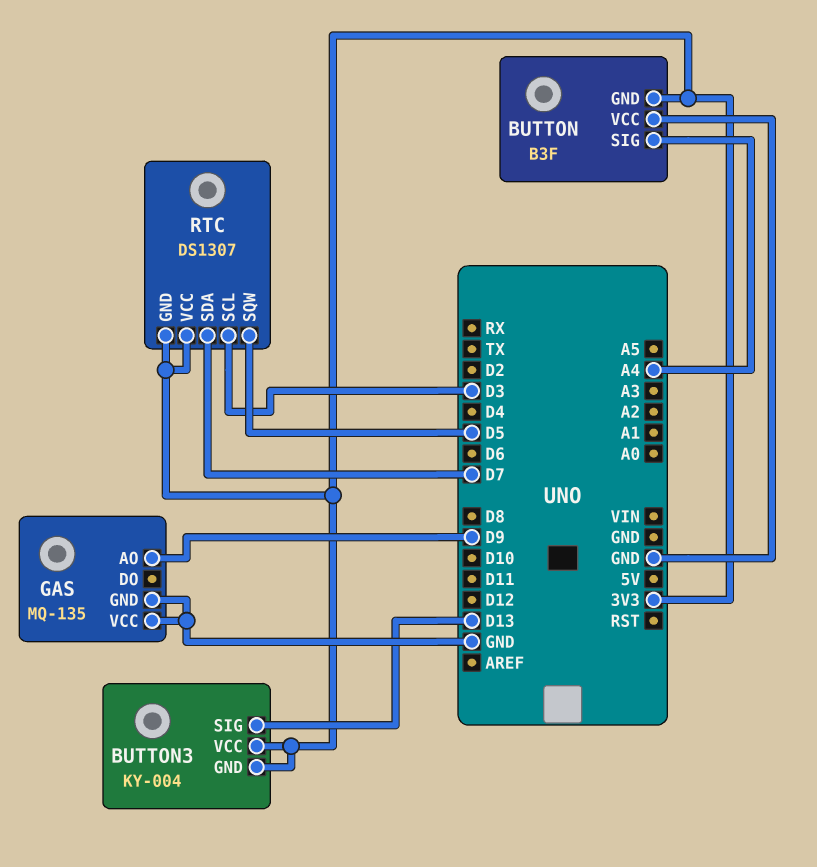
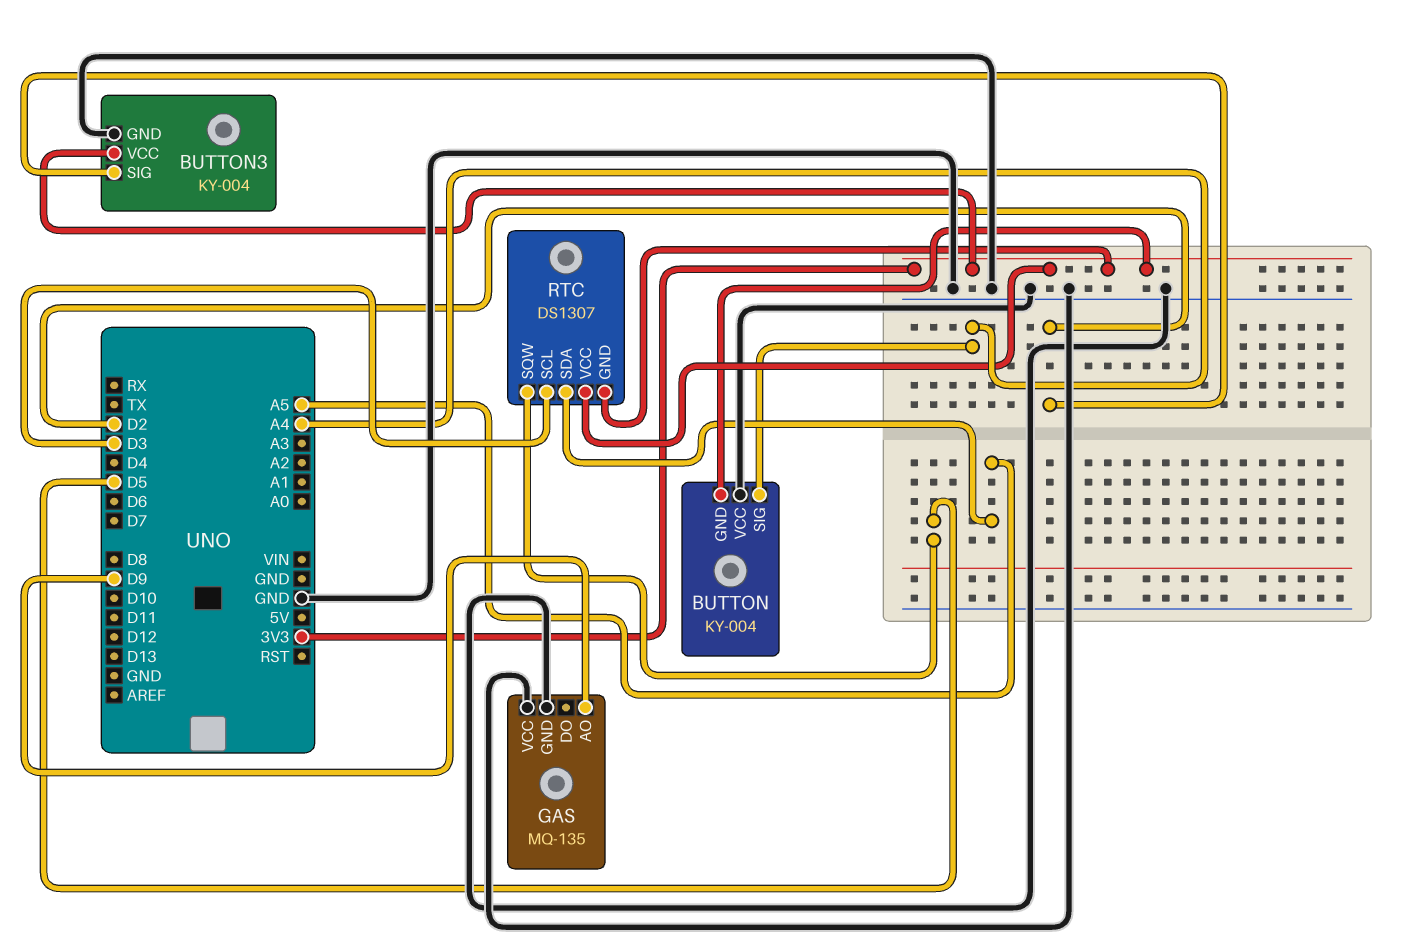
BUTTON: B3F -> KY-004
BUTTON3 pin GND: 3V3 -> GND
BUTTON3 pin SIG: D13 -> D2
RTC pin SDA: D7 -> A5

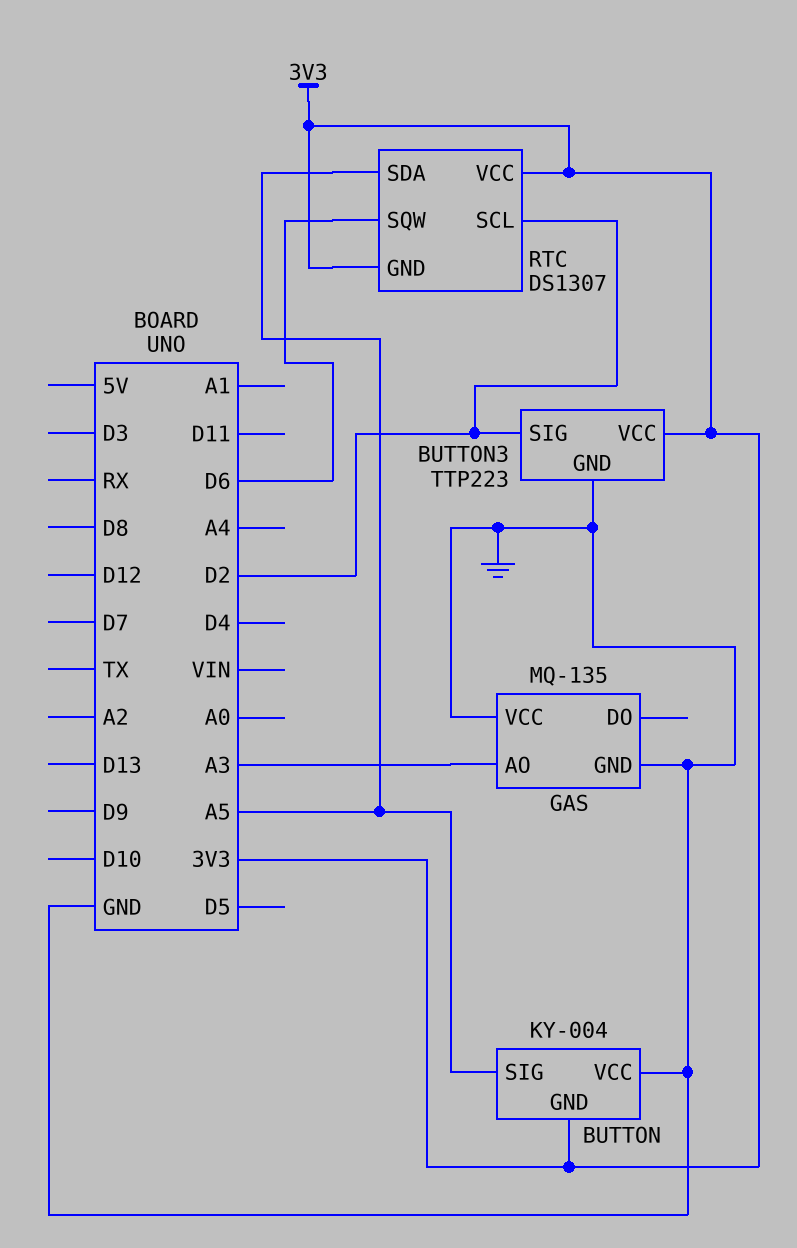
BUTTON pin SIG: A4 -> A5
BUTTON3: KY-004 -> TTP223
GAS pin AO: D9 -> A3
RTC pin SCL: D3 -> D2
RTC pin SQW: D5 -> D6

